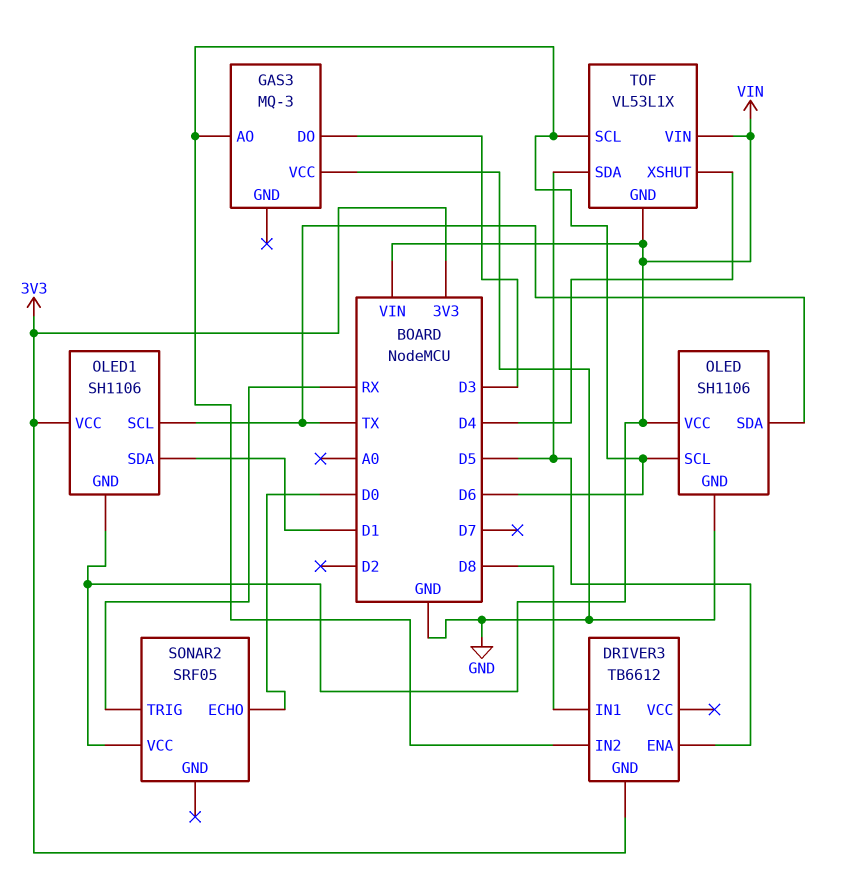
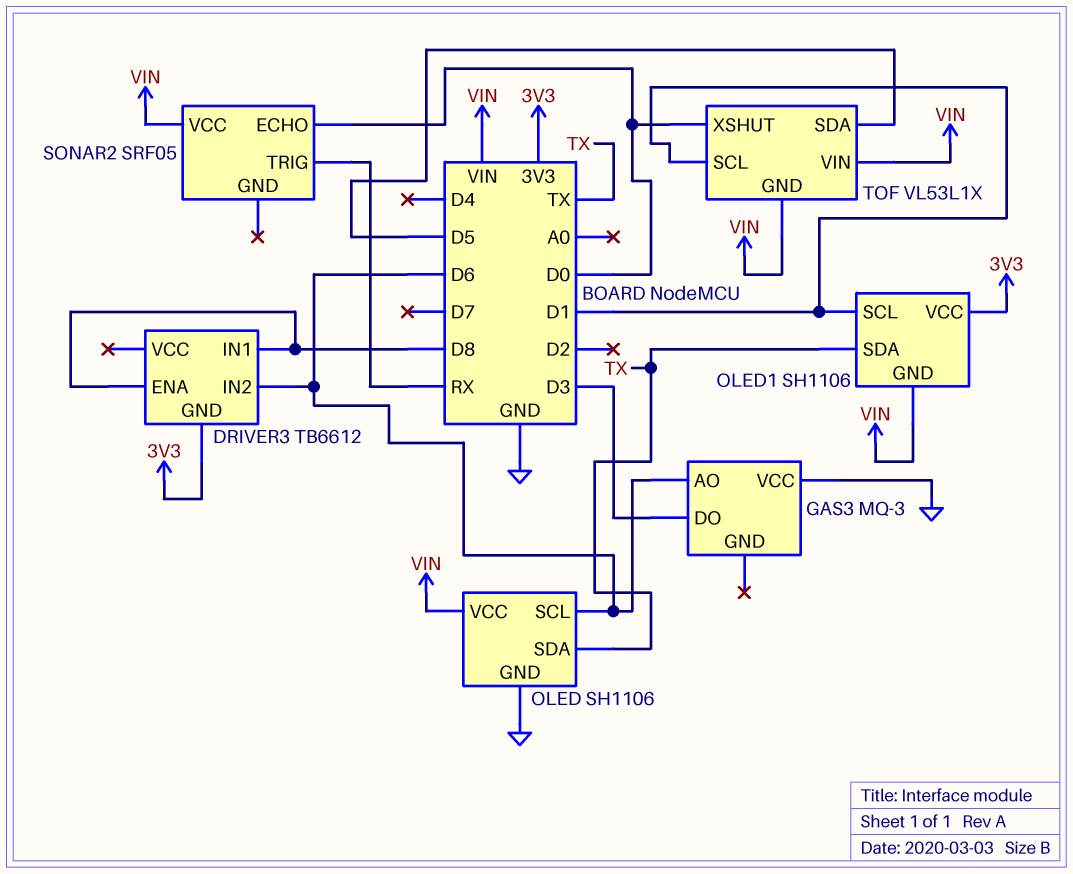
DRIVER3 pin ENA: D5 -> D8
OLED1 pin SCL: TX -> D1
OLED1 pin SDA: D1 -> TX
TOF pin SCL: D6 -> D1
TOF pin XSHUT: D4 -> D0

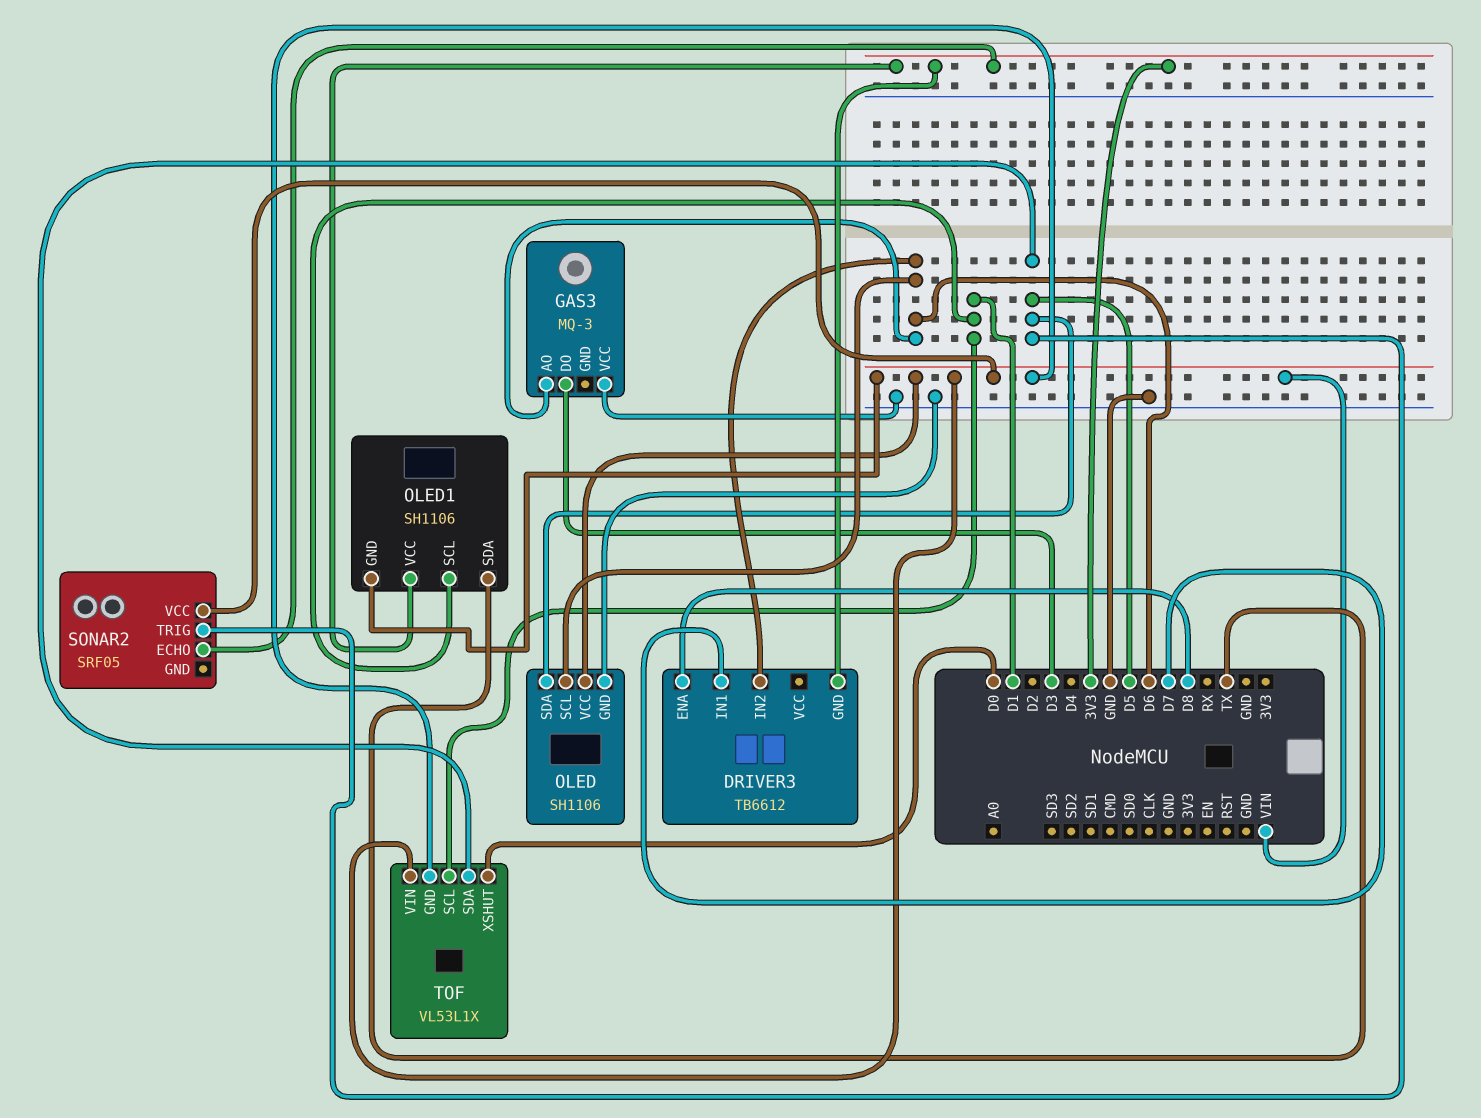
DRIVER3 pin IN1: D8 -> D7
OLED pin SDA: TX -> D5
SONAR2 pin ECHO: D0 -> 3V3
SONAR2 pin TRIG: RX -> D5

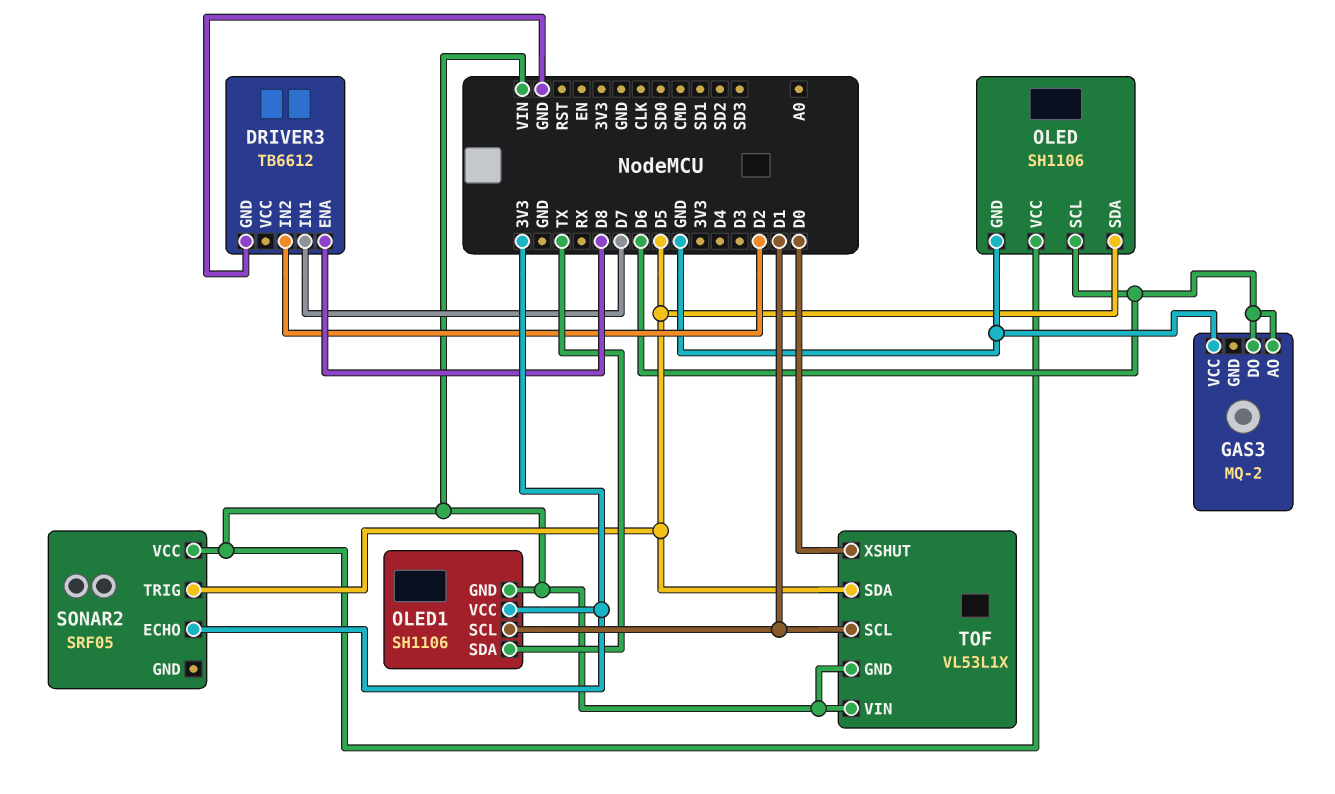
DRIVER3 pin GND: 3V3 -> GND
DRIVER3 pin IN2: D6 -> D2
GAS3: MQ-3 -> MQ-2
GAS3 pin DO: D3 -> D6

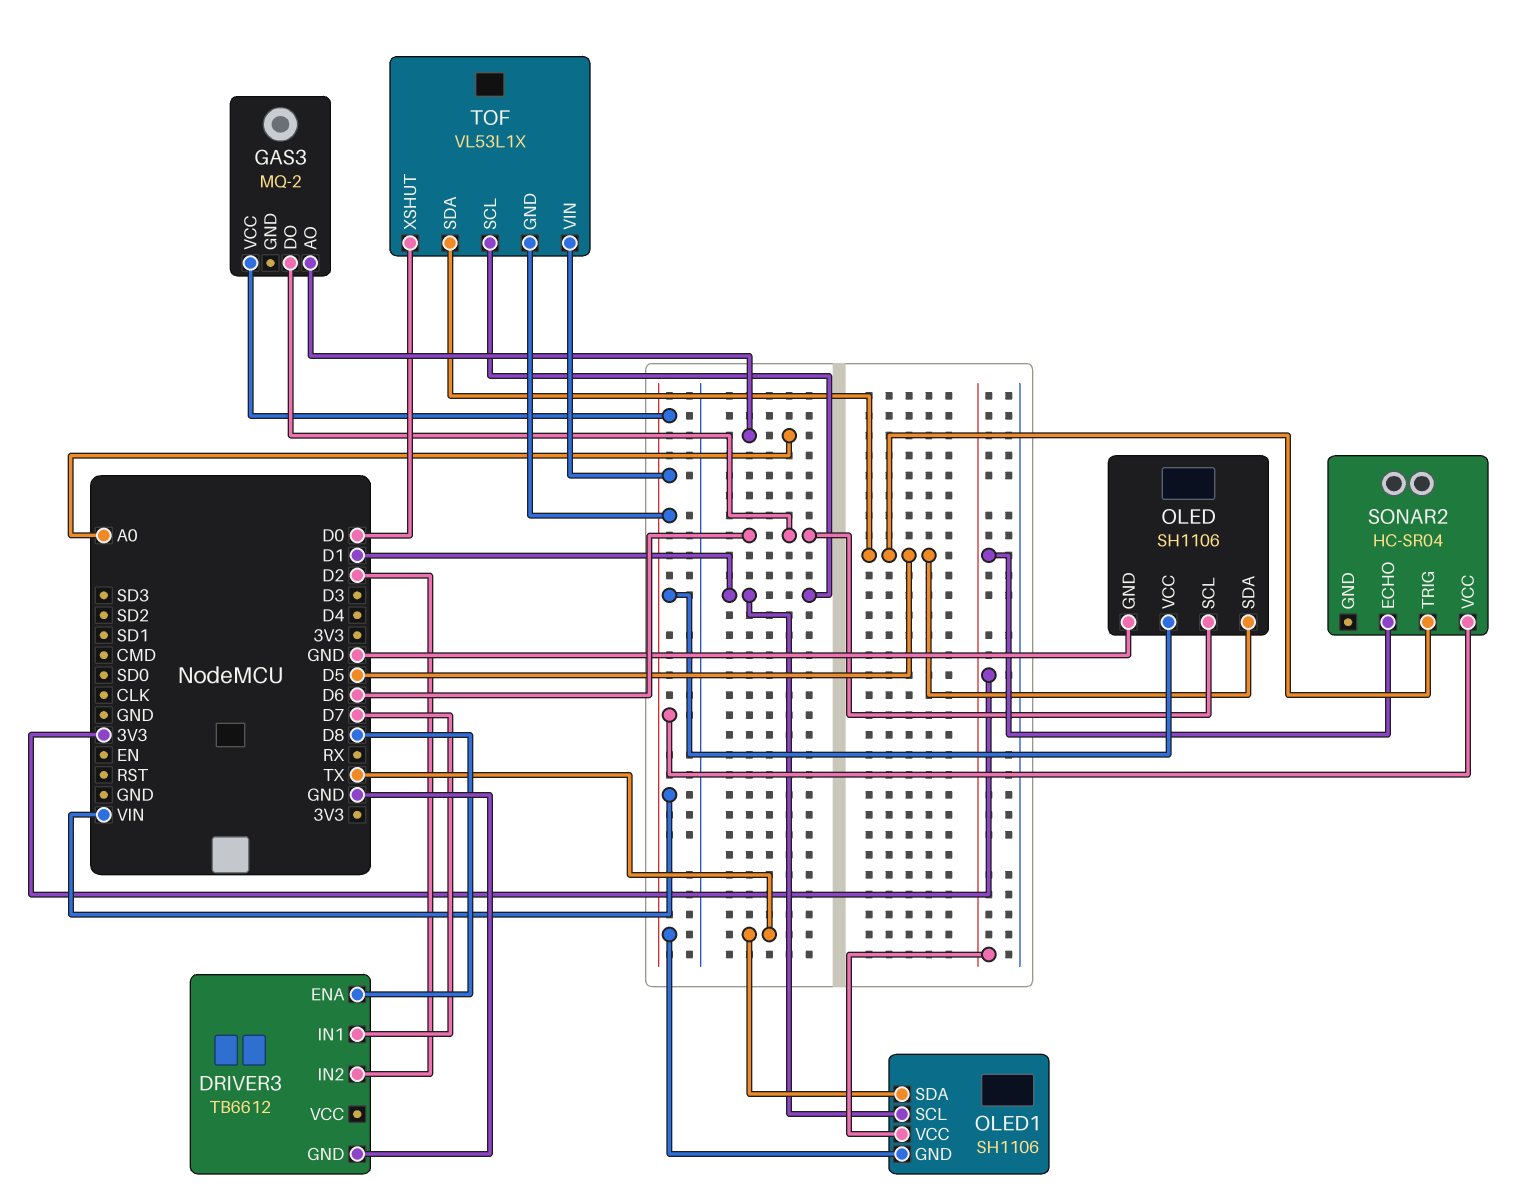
GAS3 pin AO: D6 -> A0
GAS3 pin VCC: GND -> VIN
SONAR2: SRF05 -> HC-SR04

